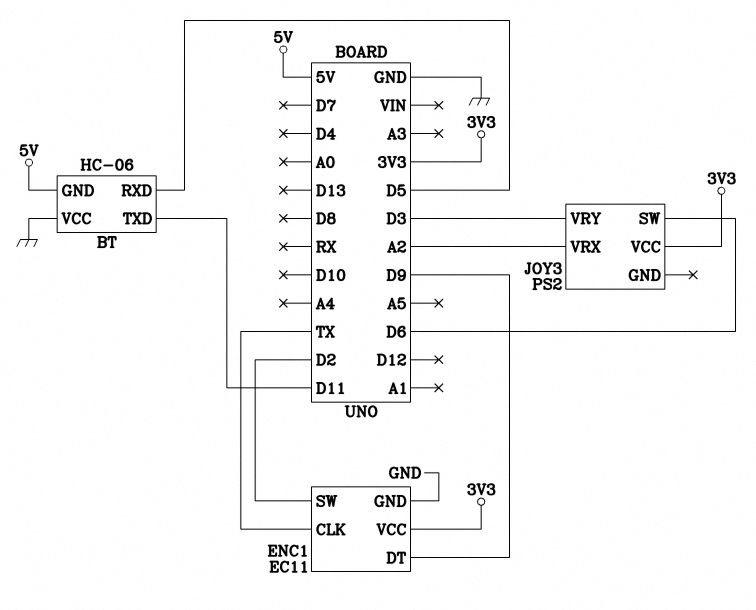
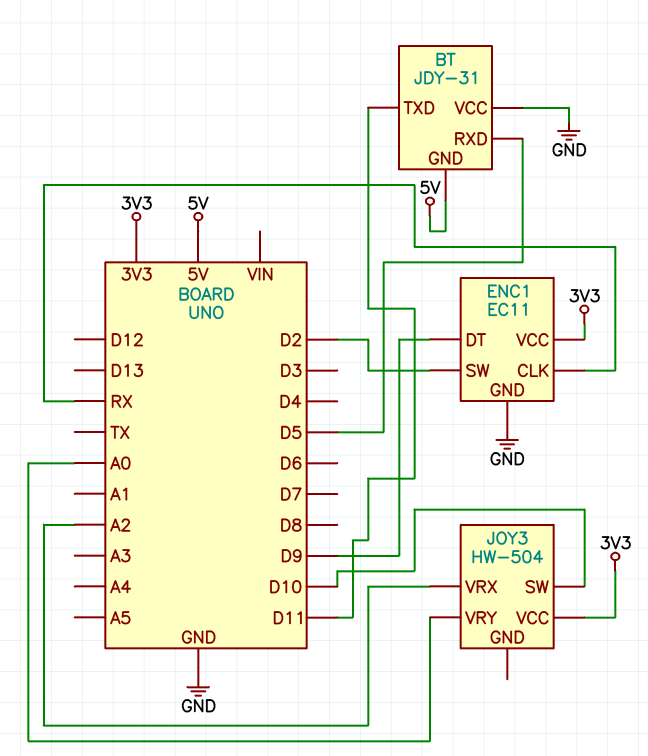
BT: HC-06 -> JDY-31
ENC1 pin CLK: TX -> RX
JOY3: PS2 -> HW-504
JOY3 pin SW: D6 -> D10
JOY3 pin VRY: D3 -> A0

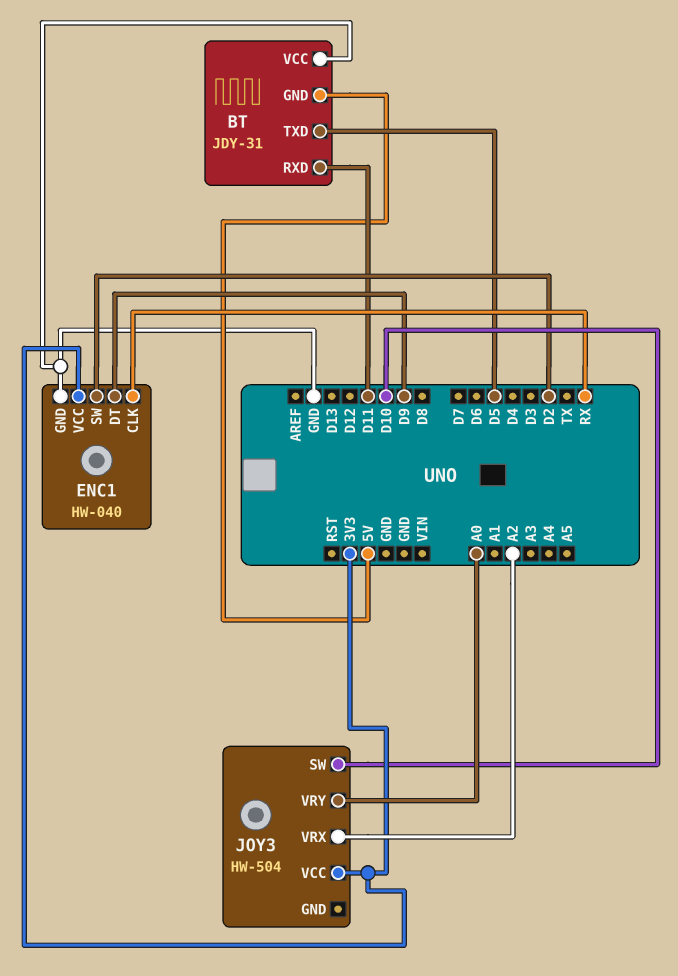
BT pin RXD: D5 -> D11
BT pin TXD: D11 -> D5
ENC1: EC11 -> HW-040

